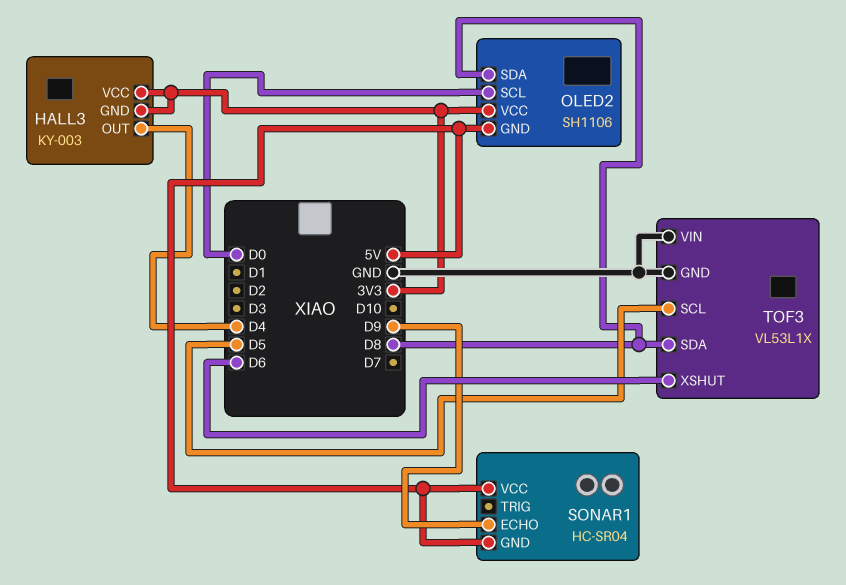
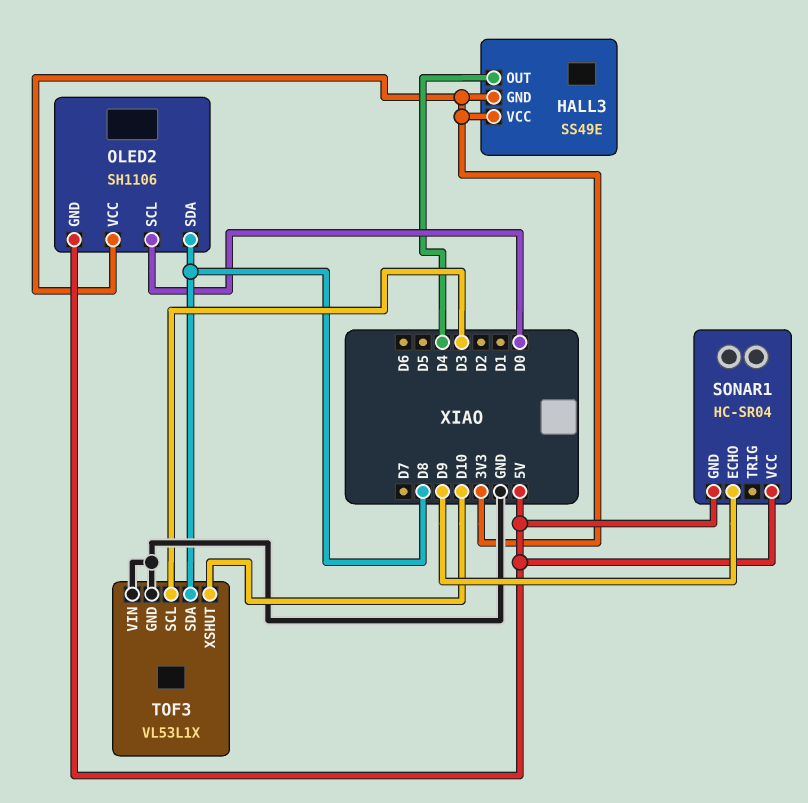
HALL3: KY-003 -> SS49E
TOF3 pin SCL: D5 -> D3
TOF3 pin XSHUT: D6 -> D10

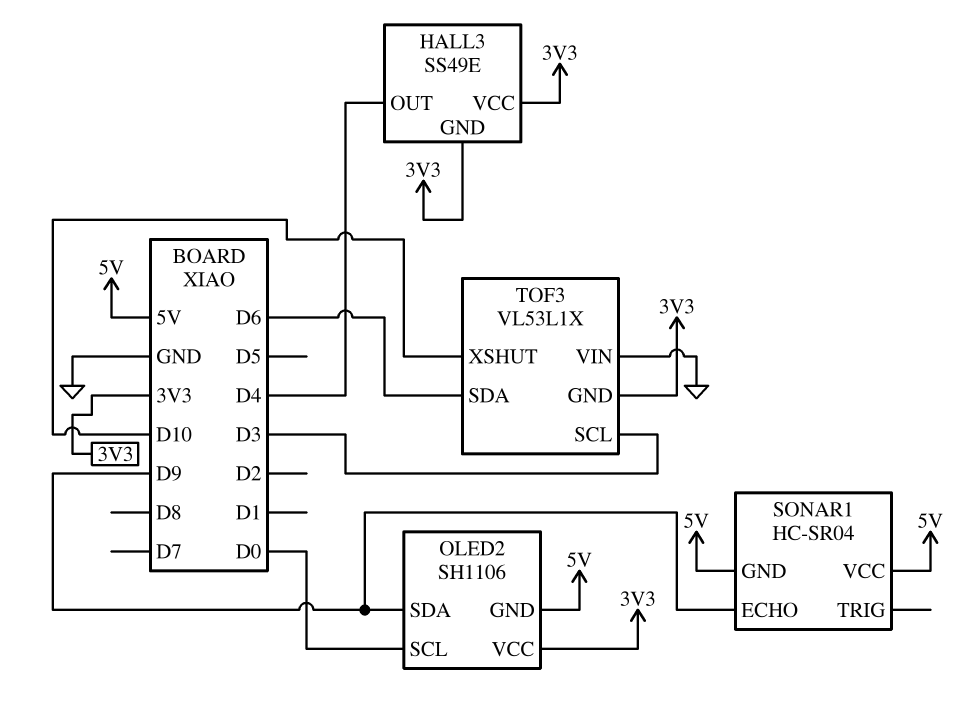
OLED2 pin SDA: D8 -> D9
TOF3 pin GND: GND -> 3V3
TOF3 pin SDA: D8 -> D6

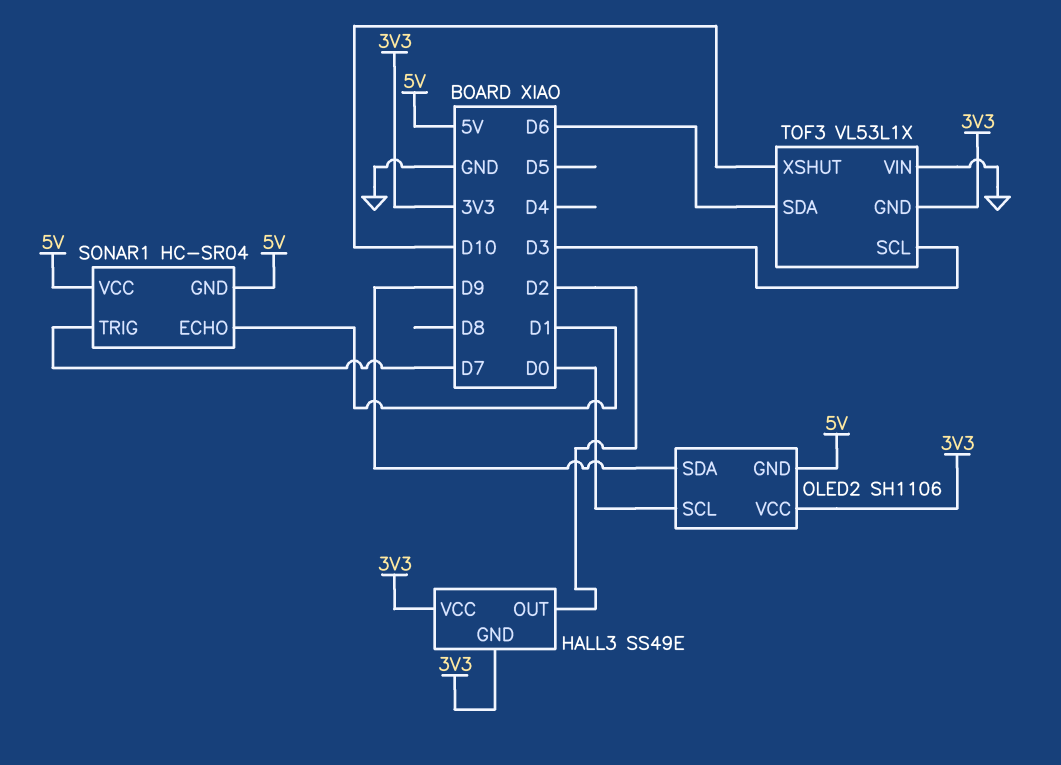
HALL3 pin OUT: D4 -> D2
SONAR1 pin ECHO: D9 -> D1
SONAR1 pin TRIG: none -> D7

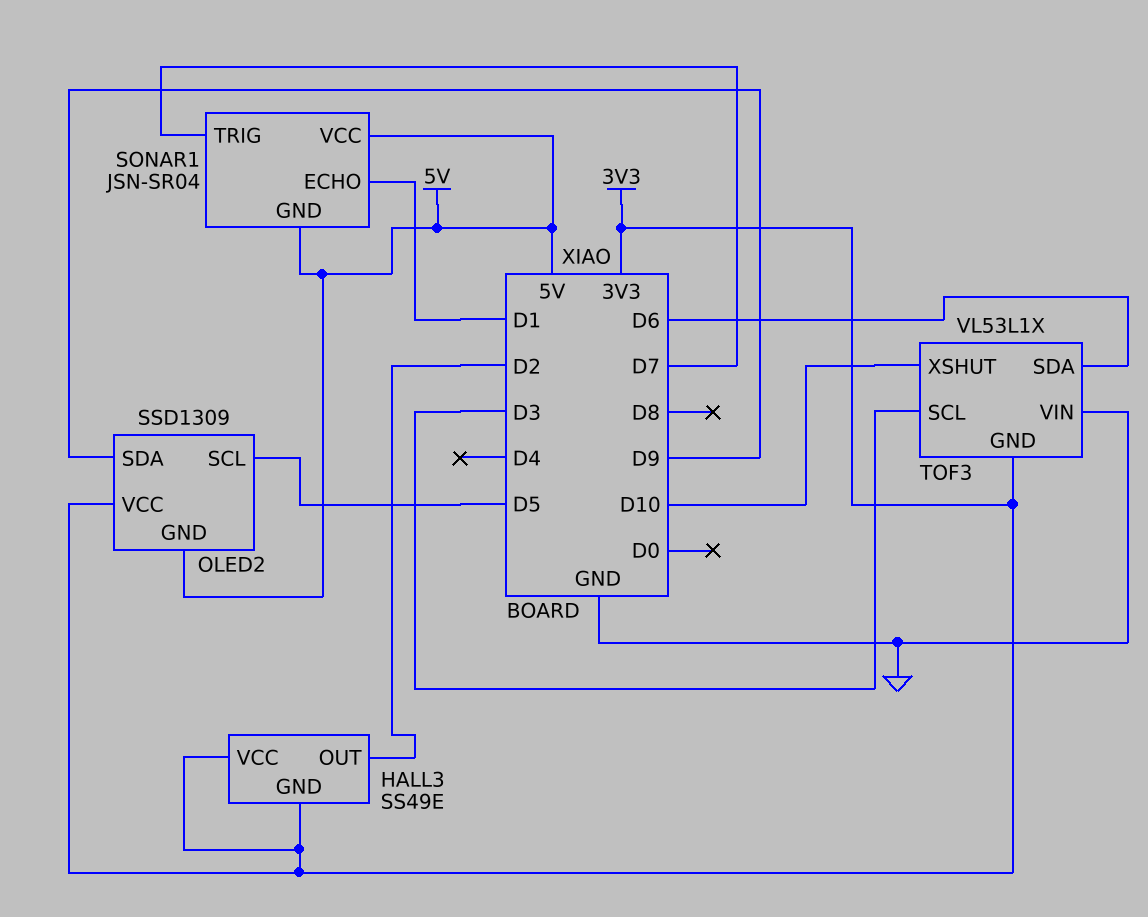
OLED2: SH1106 -> SSD1309
OLED2 pin SCL: D0 -> D5
SONAR1: HC-SR04 -> JSN-SR04

